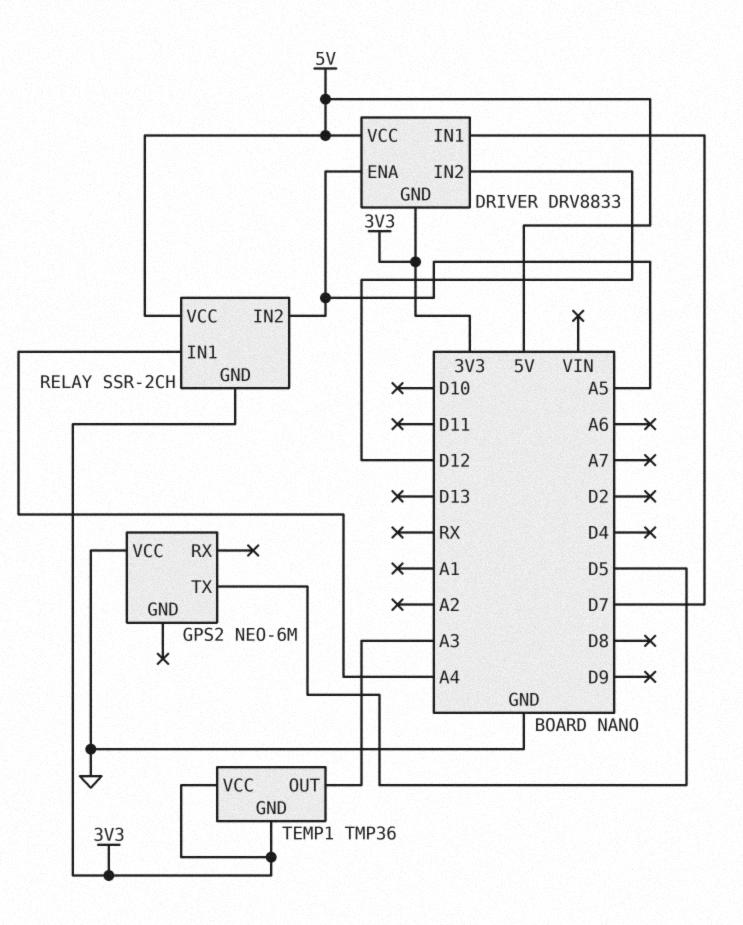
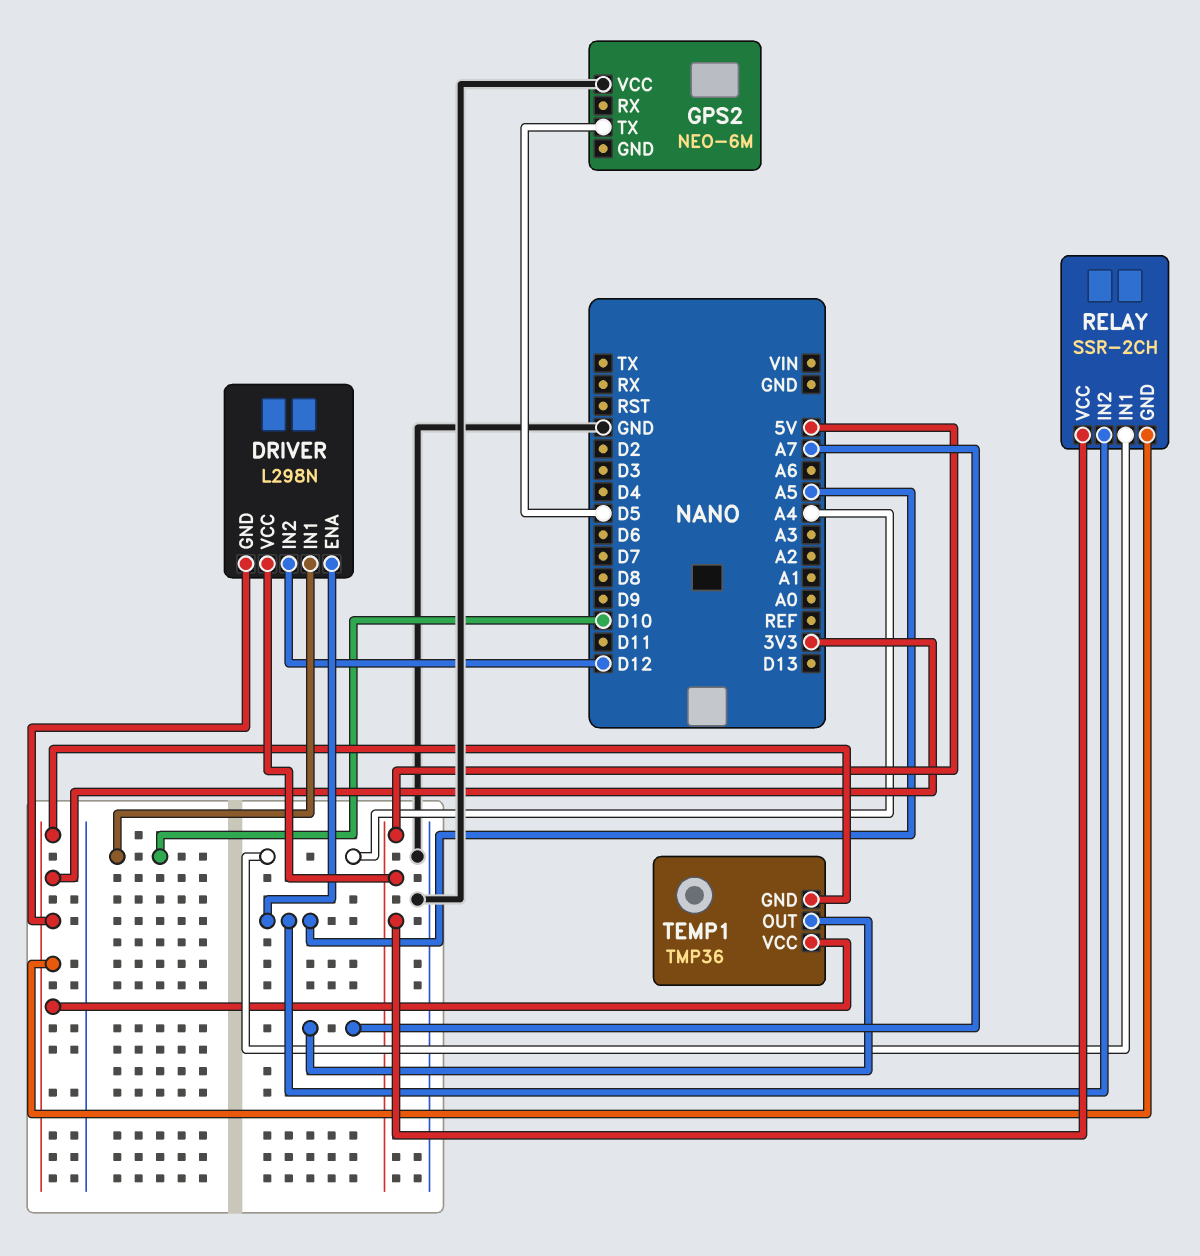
DRIVER: DRV8833 -> L298N
DRIVER pin IN1: D7 -> D10
TEMP1 pin OUT: A3 -> A7

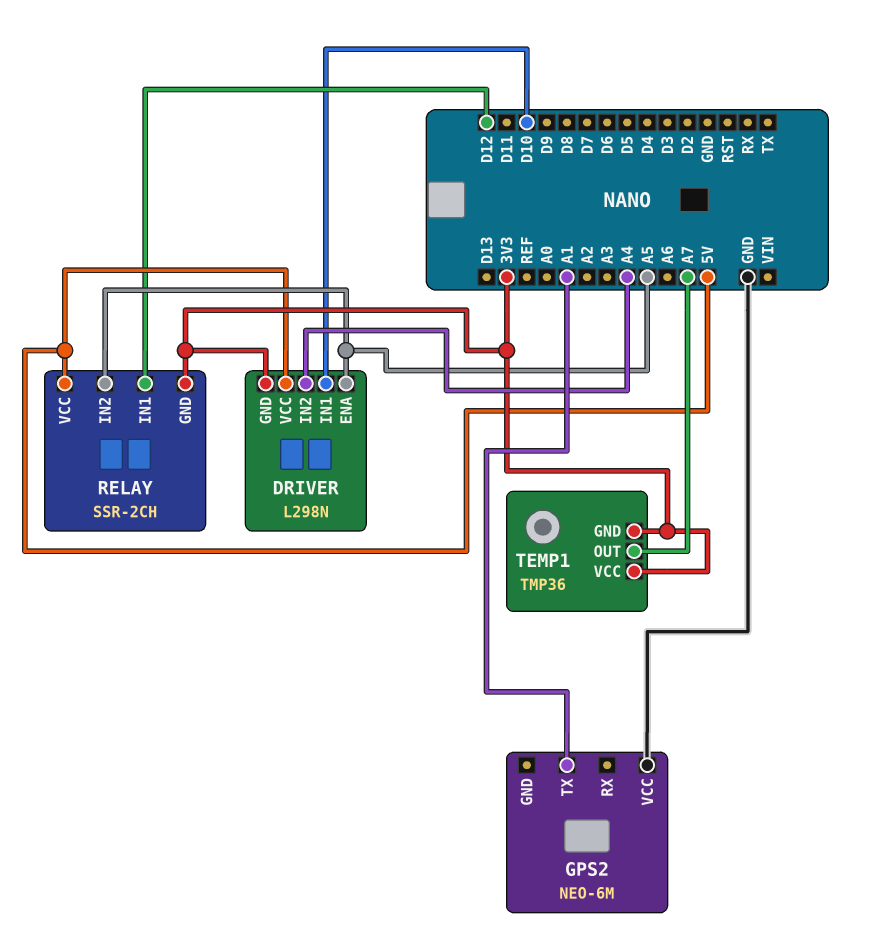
DRIVER pin IN2: D12 -> A4
GPS2 pin TX: D5 -> A1
RELAY pin IN1: A4 -> D12

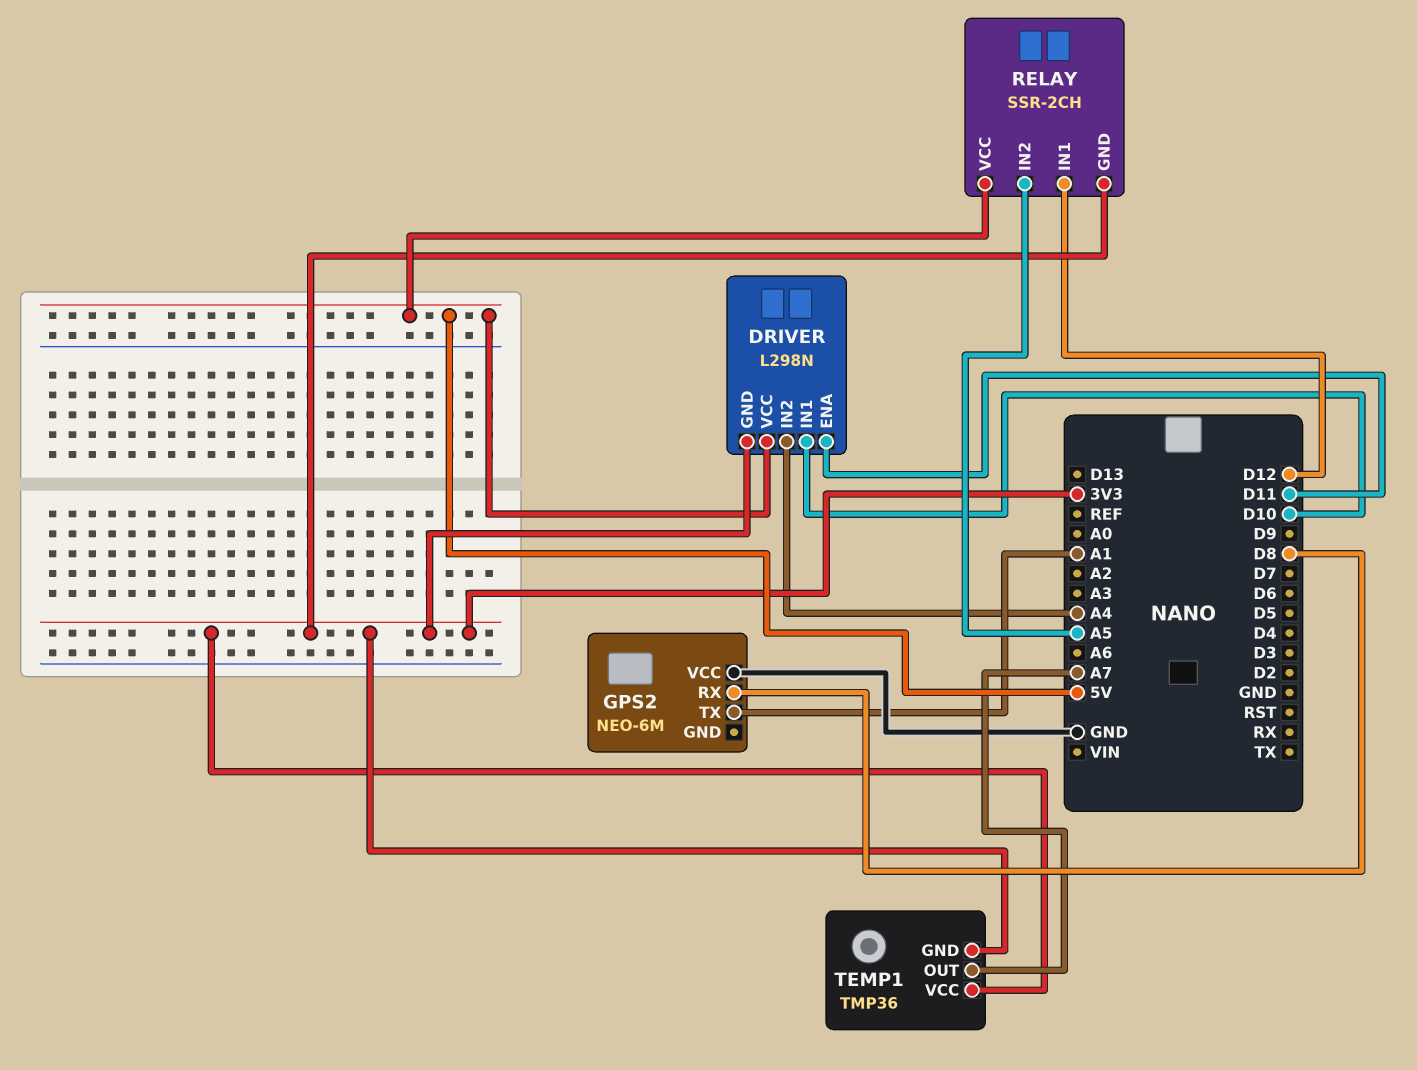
DRIVER pin ENA: A5 -> D11
GPS2 pin RX: none -> D8

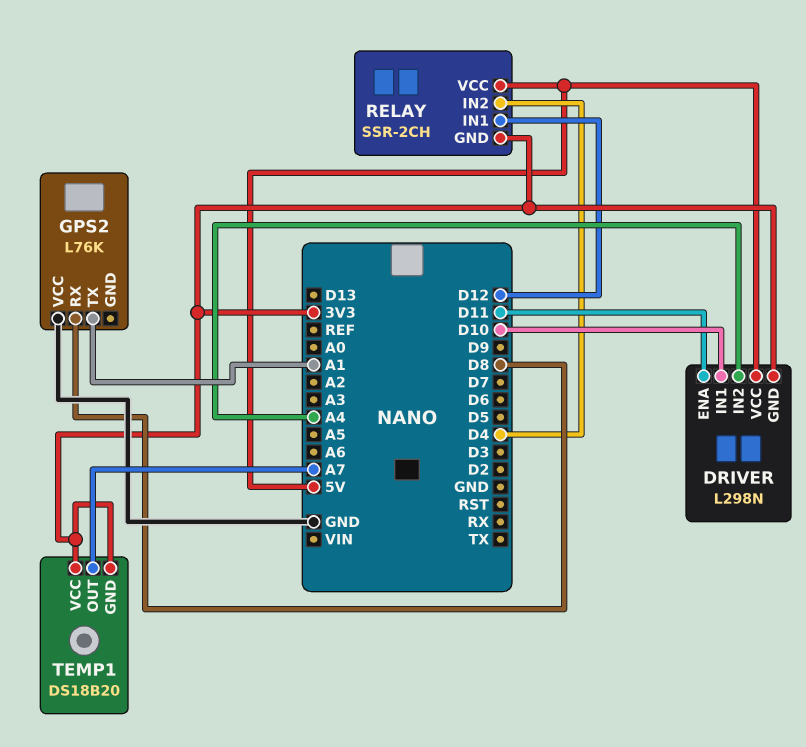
GPS2: NEO-6M -> L76K
RELAY pin IN2: A5 -> D4
TEMP1: TMP36 -> DS18B20

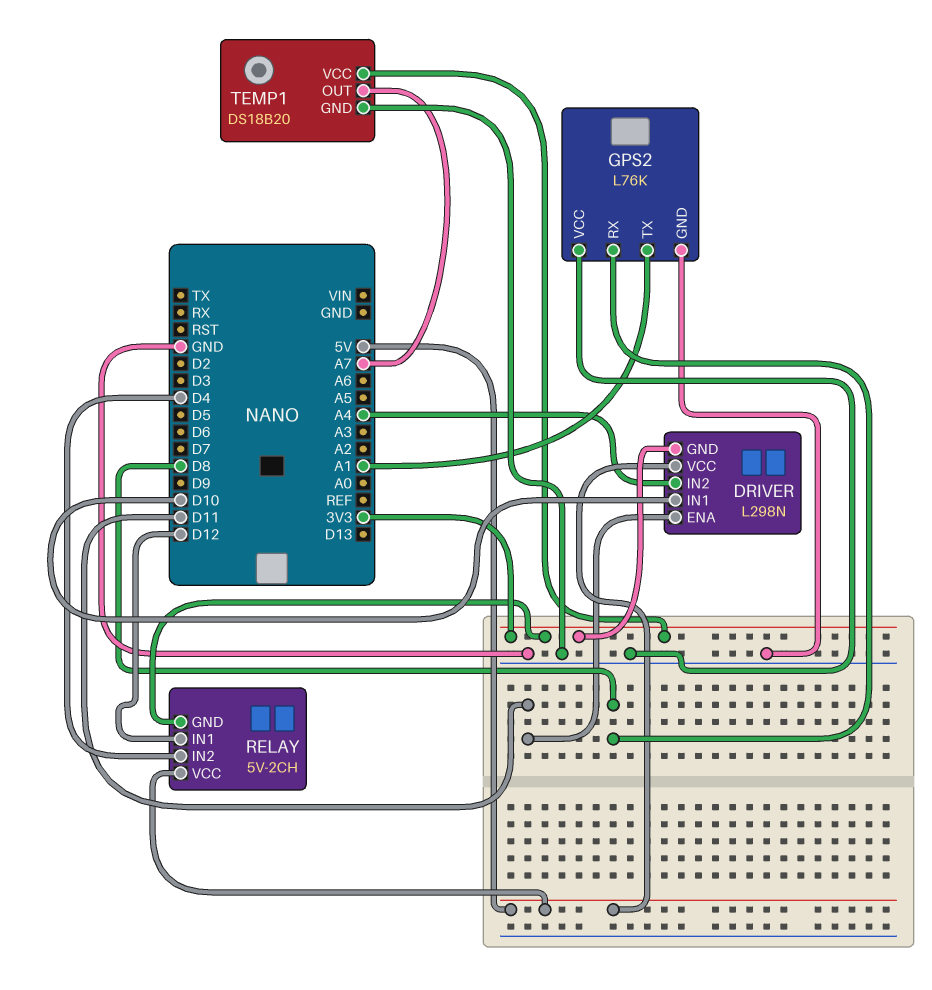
GPS2 pin GND: none -> GND
RELAY: SSR-2CH -> 5V-2CH
TEMP1 pin GND: 3V3 -> GND

